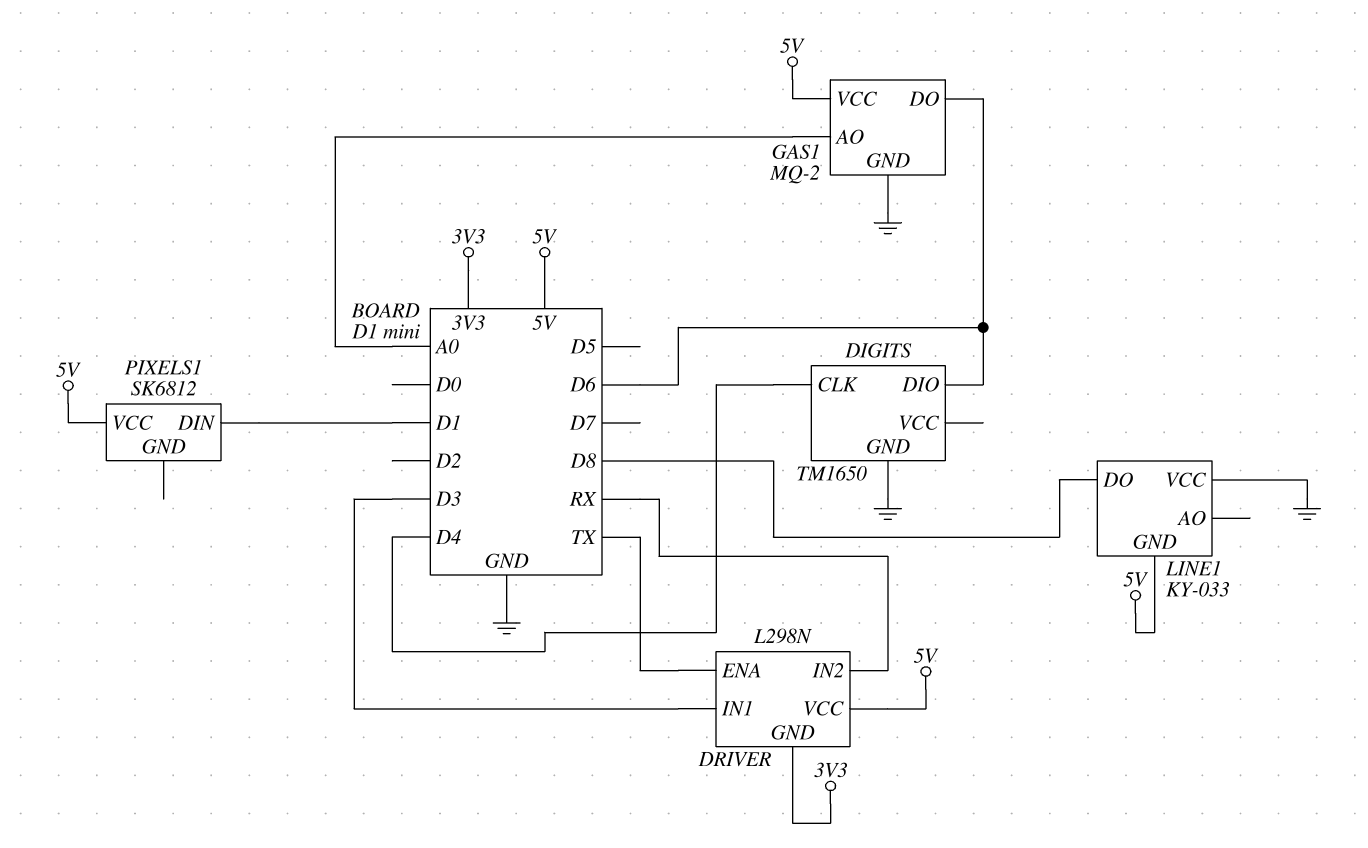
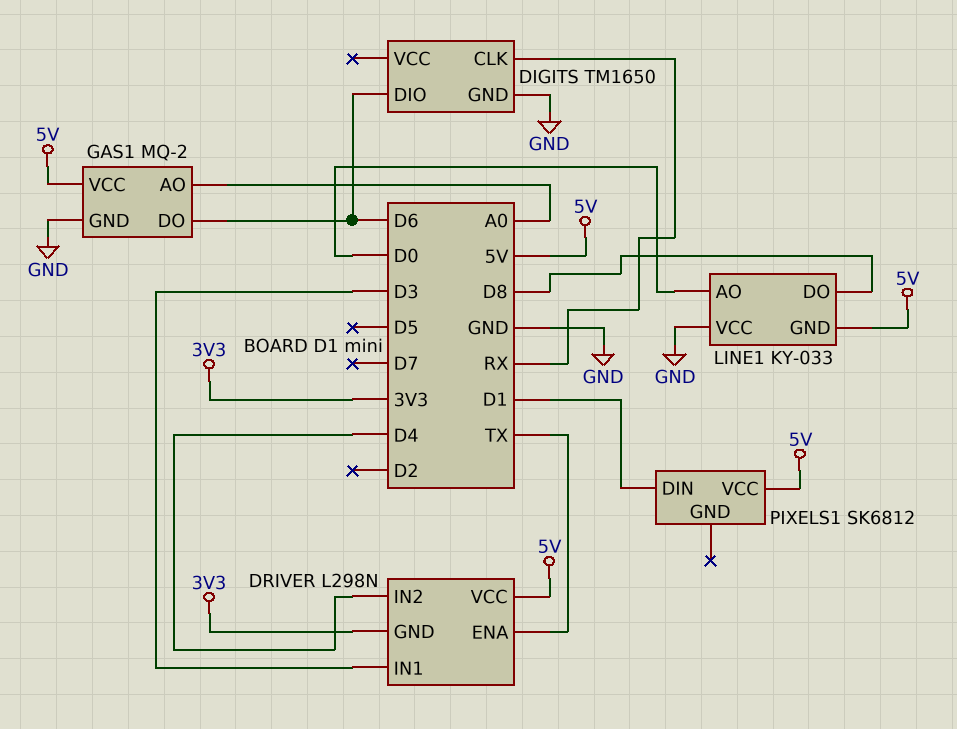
DIGITS pin CLK: D4 -> RX
DRIVER pin IN2: RX -> D4
LINE1 pin AO: none -> D0

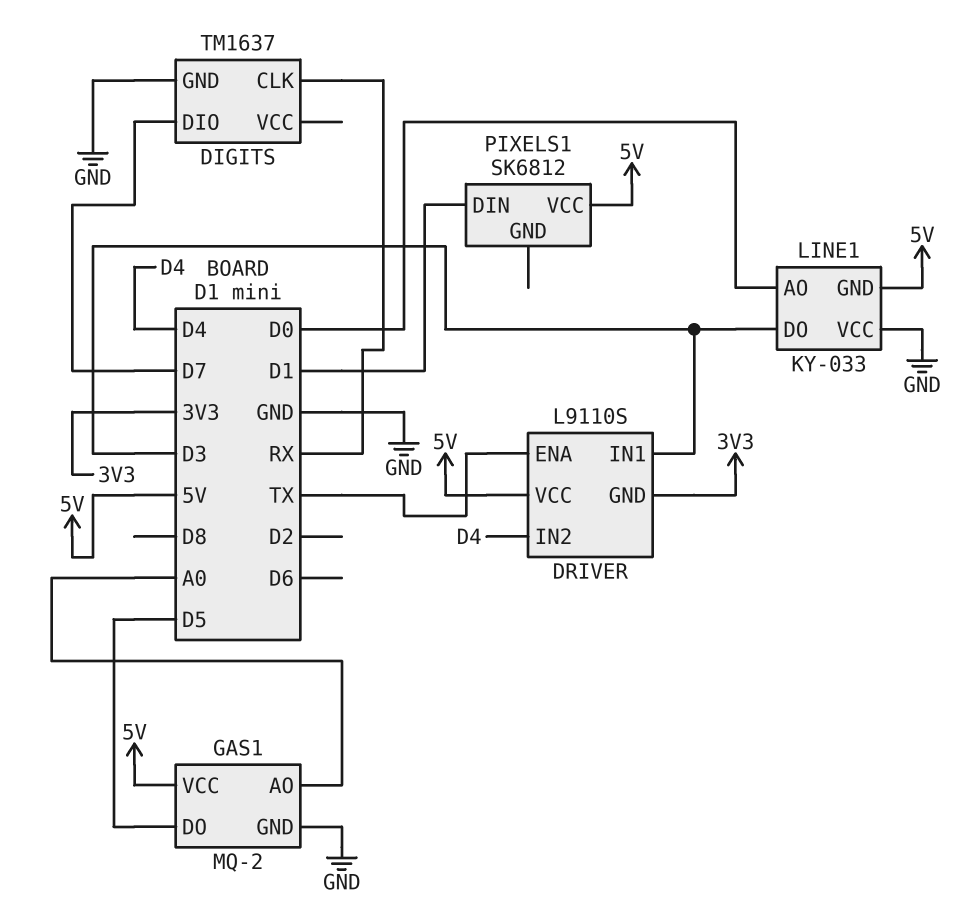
DIGITS: TM1650 -> TM1637
DIGITS pin DIO: D6 -> D7
DRIVER: L298N -> L9110S
GAS1 pin DO: D6 -> D5
LINE1 pin DO: D8 -> D3

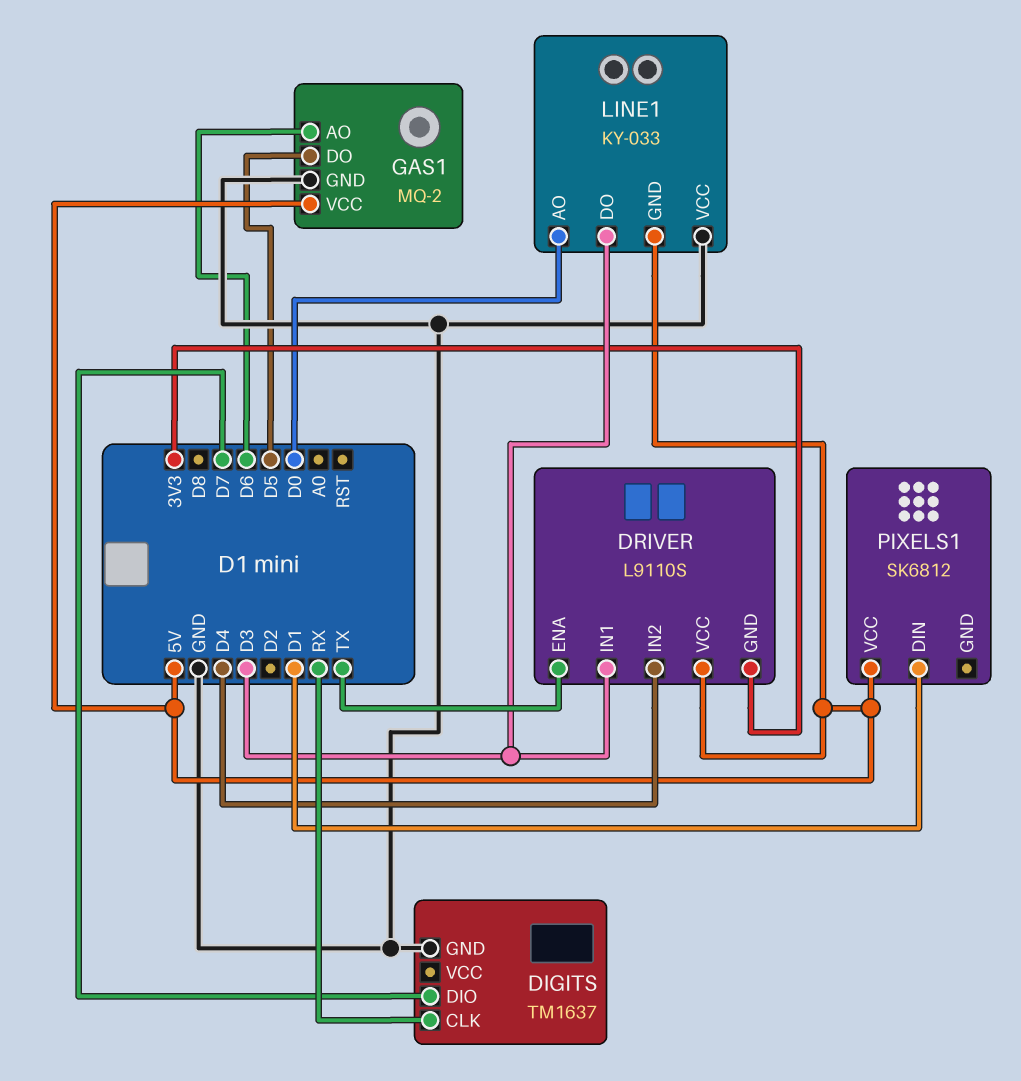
GAS1 pin AO: A0 -> D6

